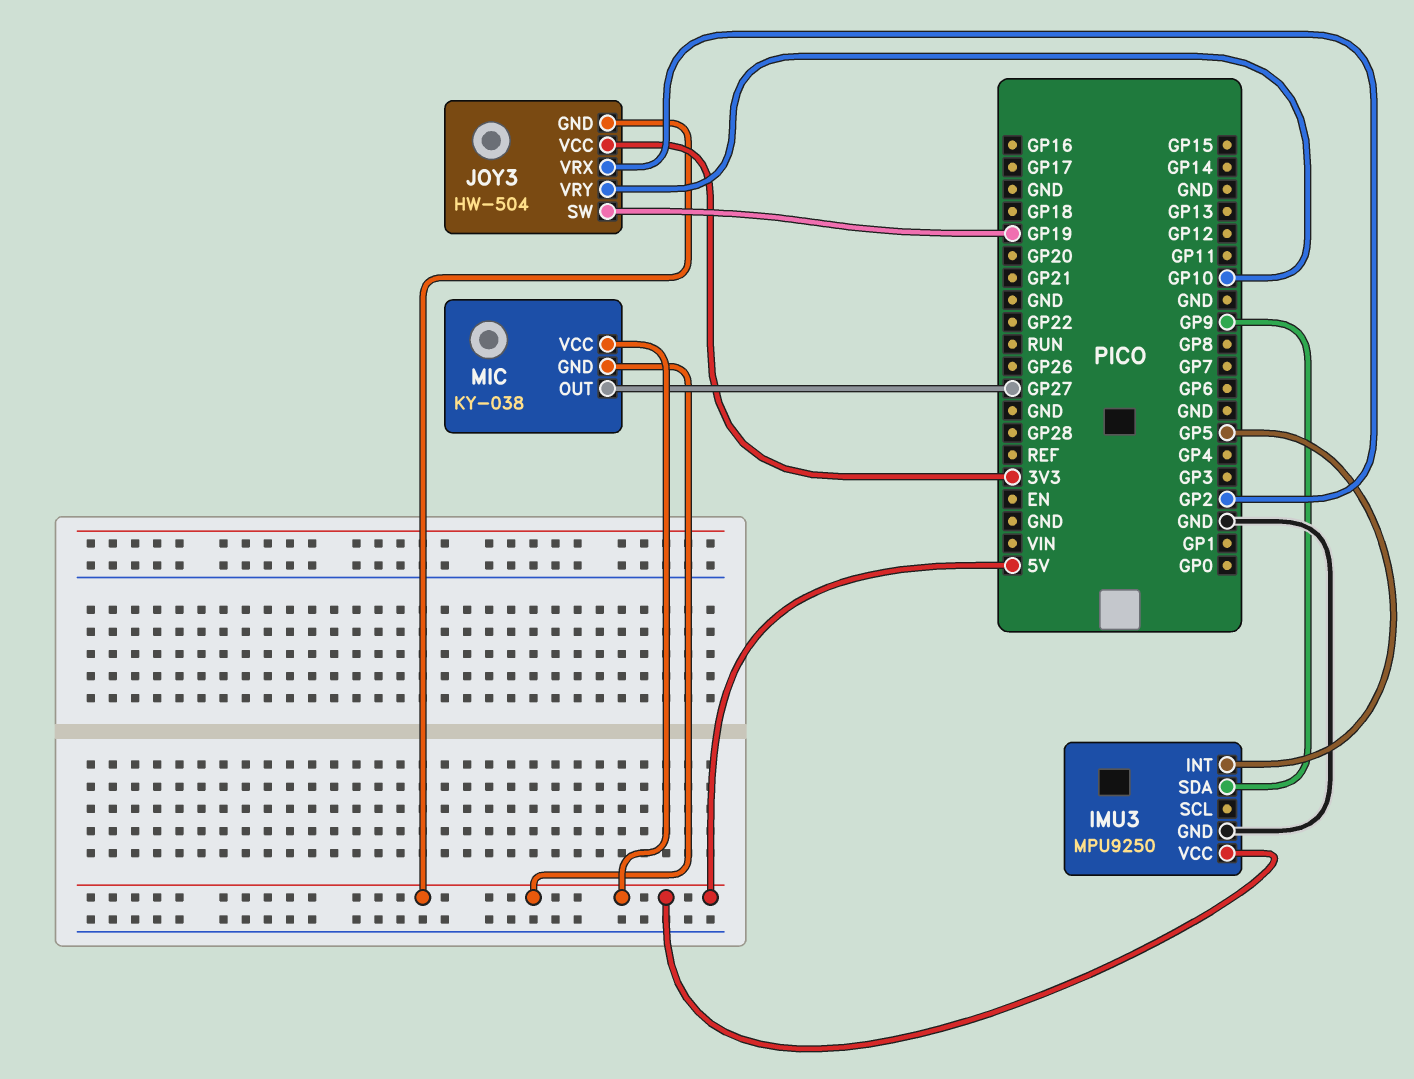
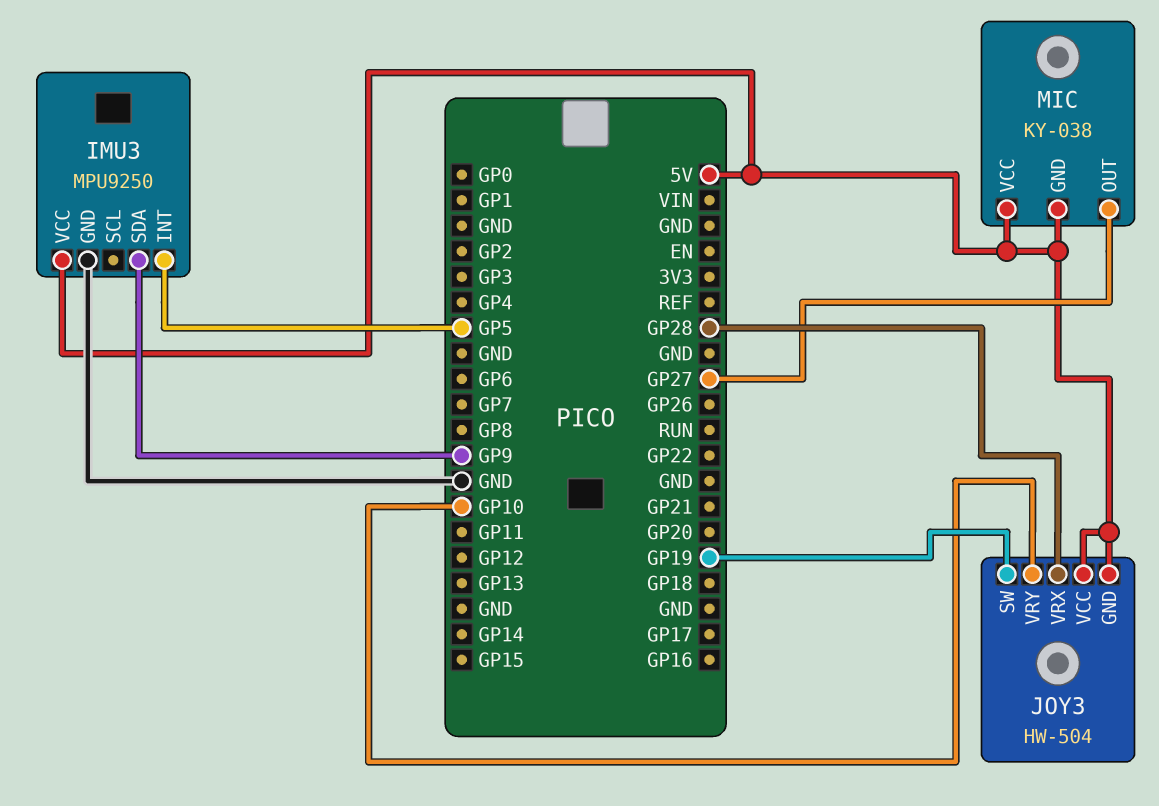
JOY3 pin VCC: 3V3 -> 5V
JOY3 pin VRX: GP2 -> GP28

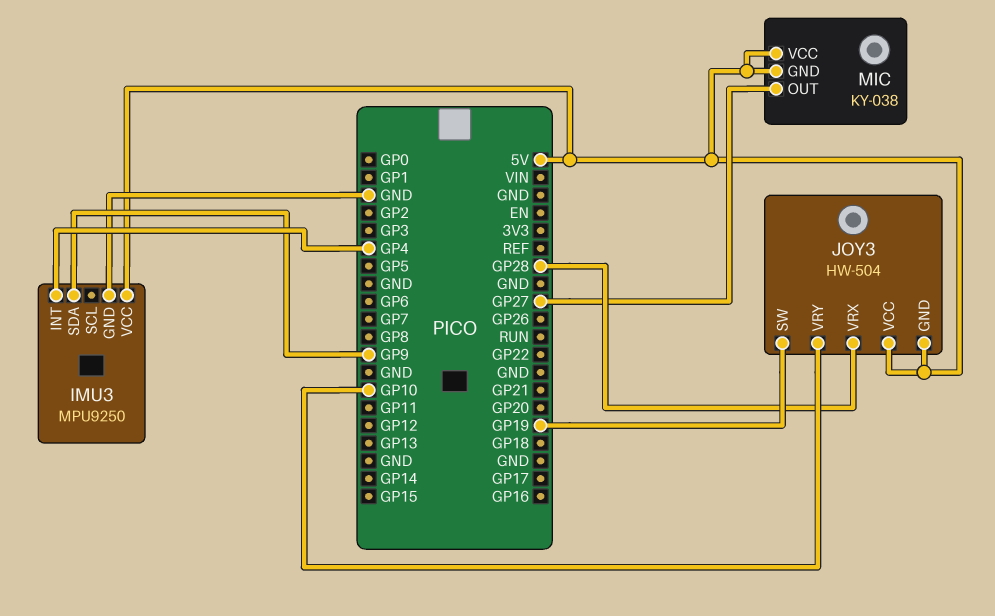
IMU3 pin INT: GP5 -> GP4

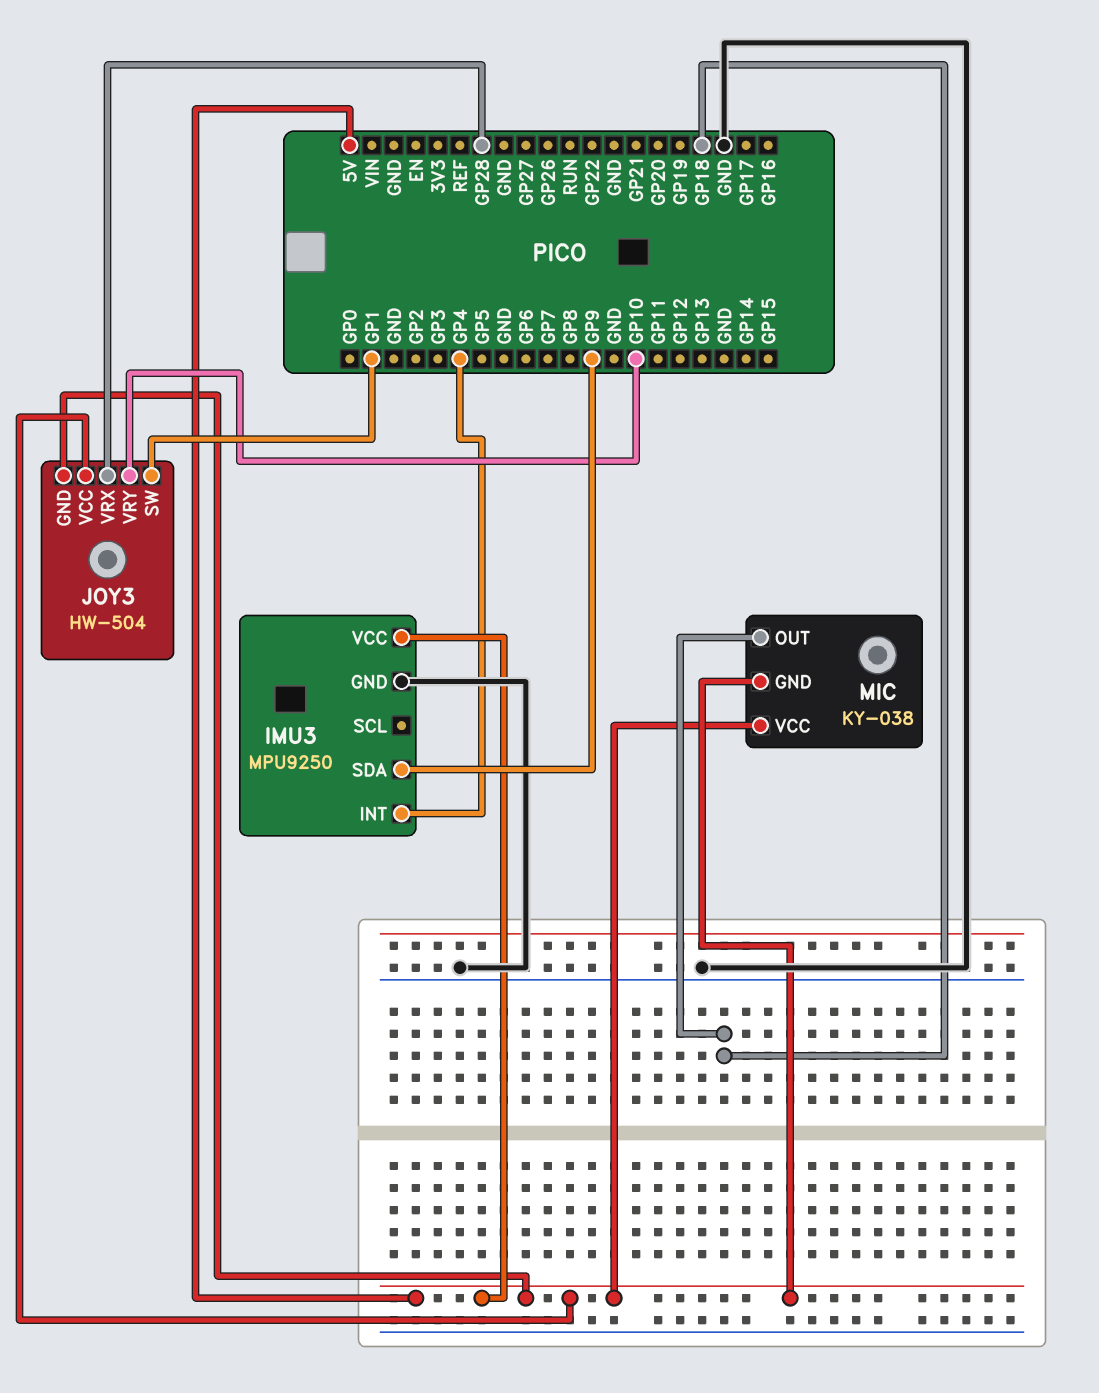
JOY3 pin SW: GP19 -> GP1
MIC pin OUT: GP27 -> GP18

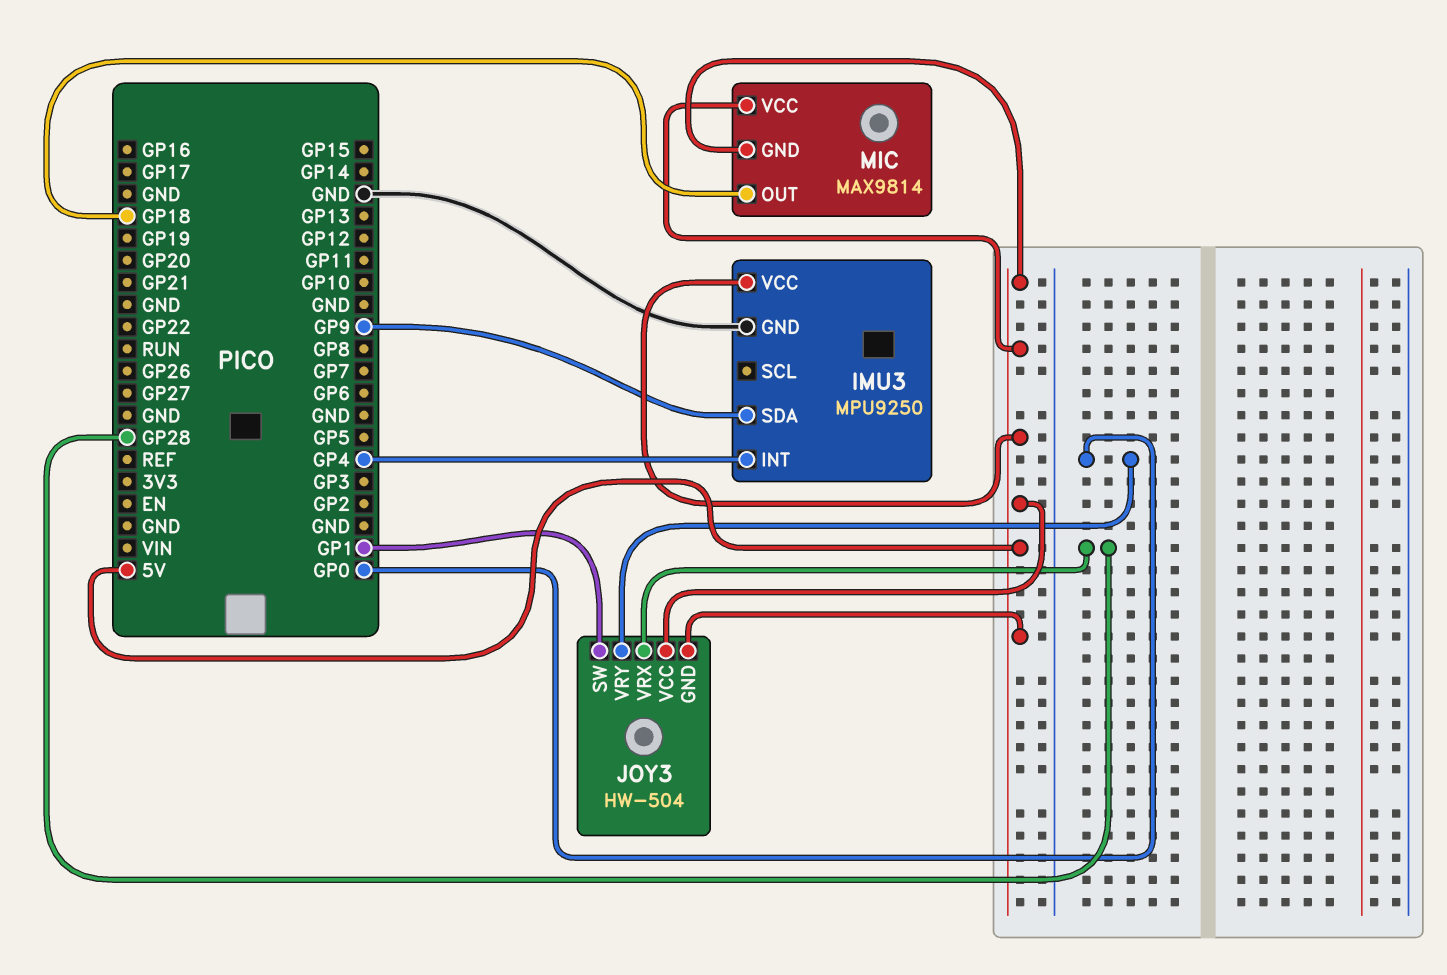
JOY3 pin VRY: GP10 -> GP0
MIC: KY-038 -> MAX9814

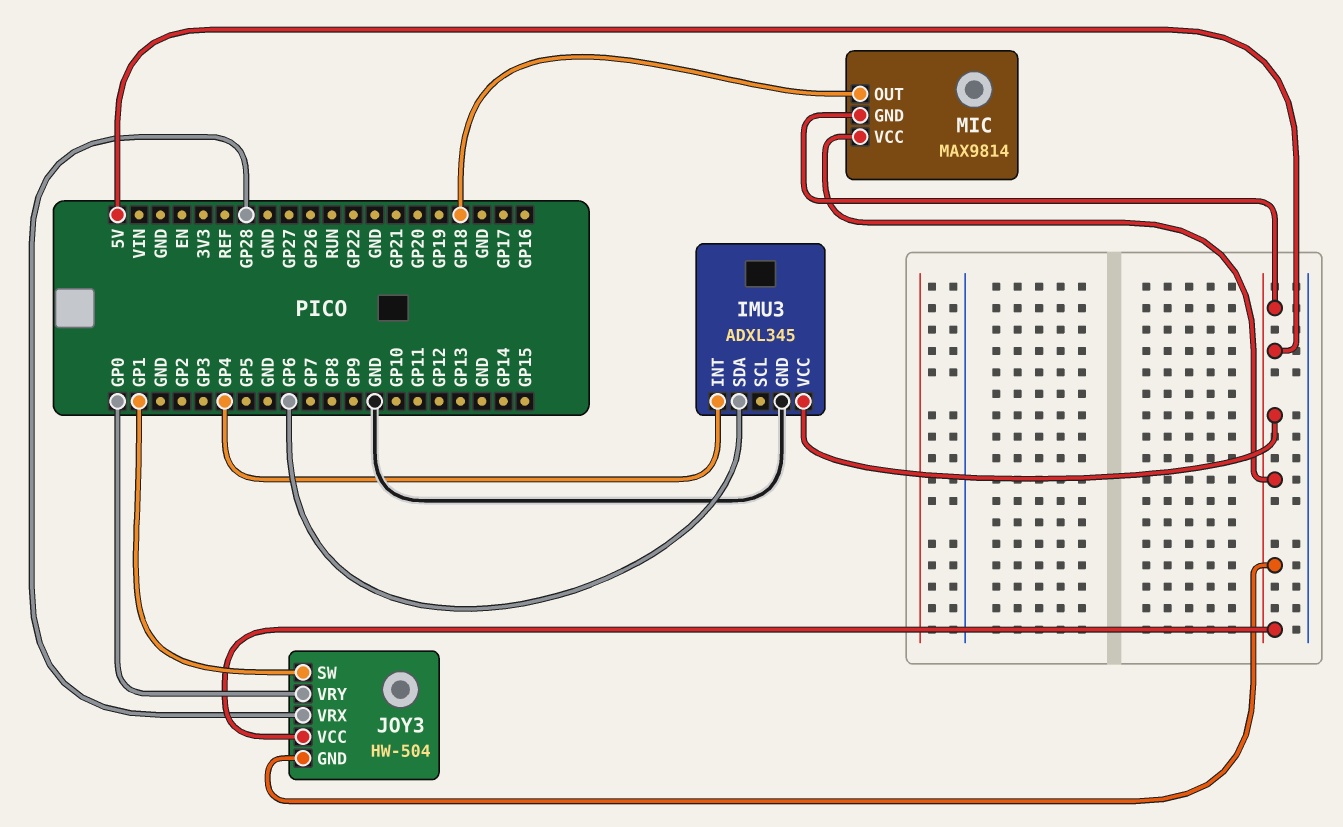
IMU3: MPU9250 -> ADXL345
IMU3 pin SDA: GP9 -> GP6

